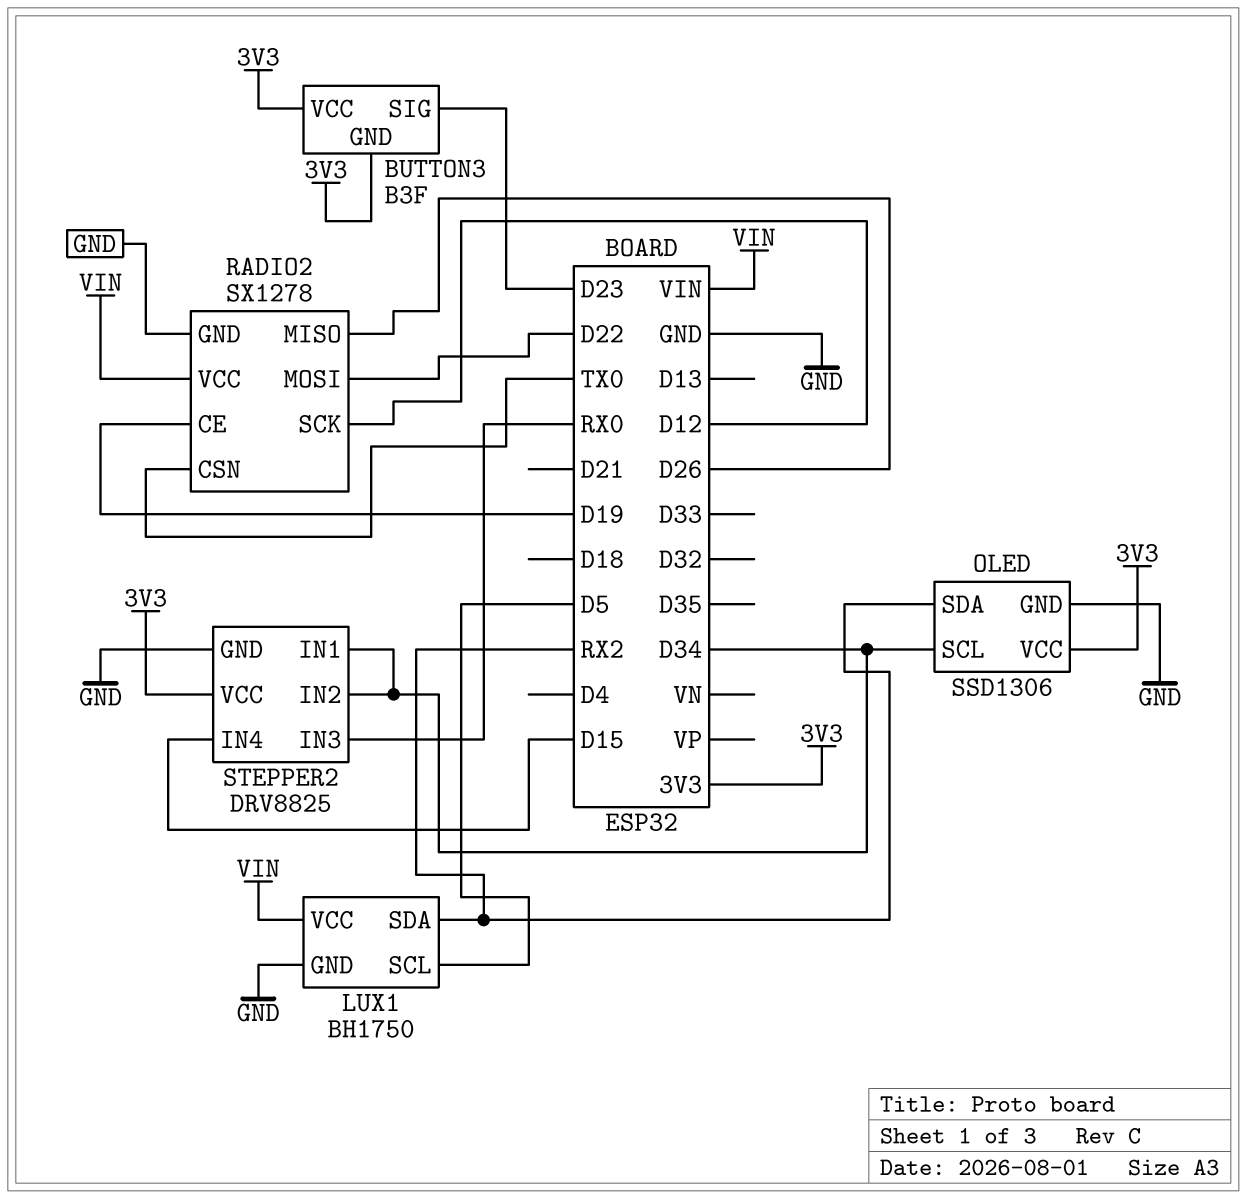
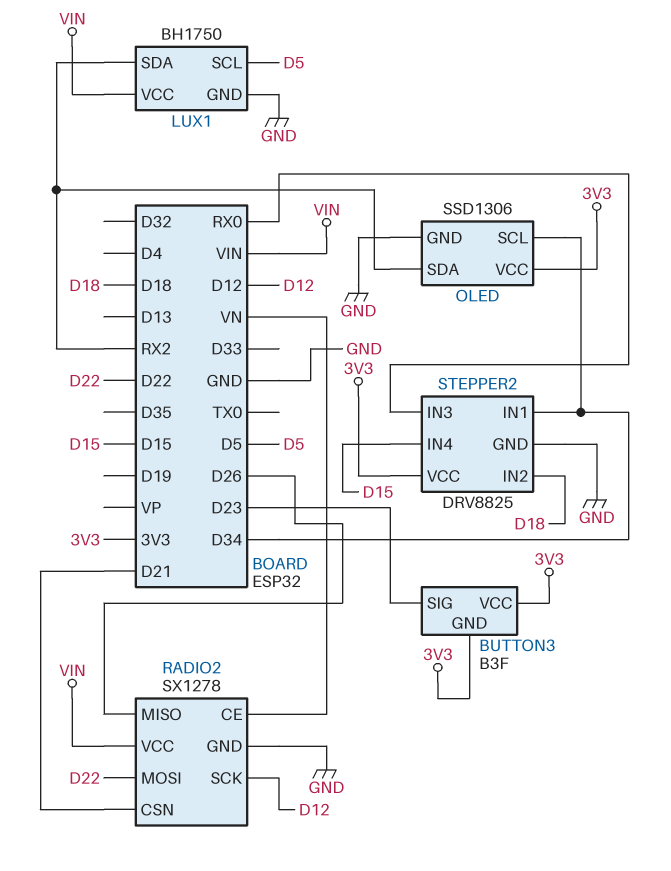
RADIO2 pin CE: D19 -> VN
RADIO2 pin CSN: TX0 -> D21
STEPPER2 pin IN2: D34 -> D18

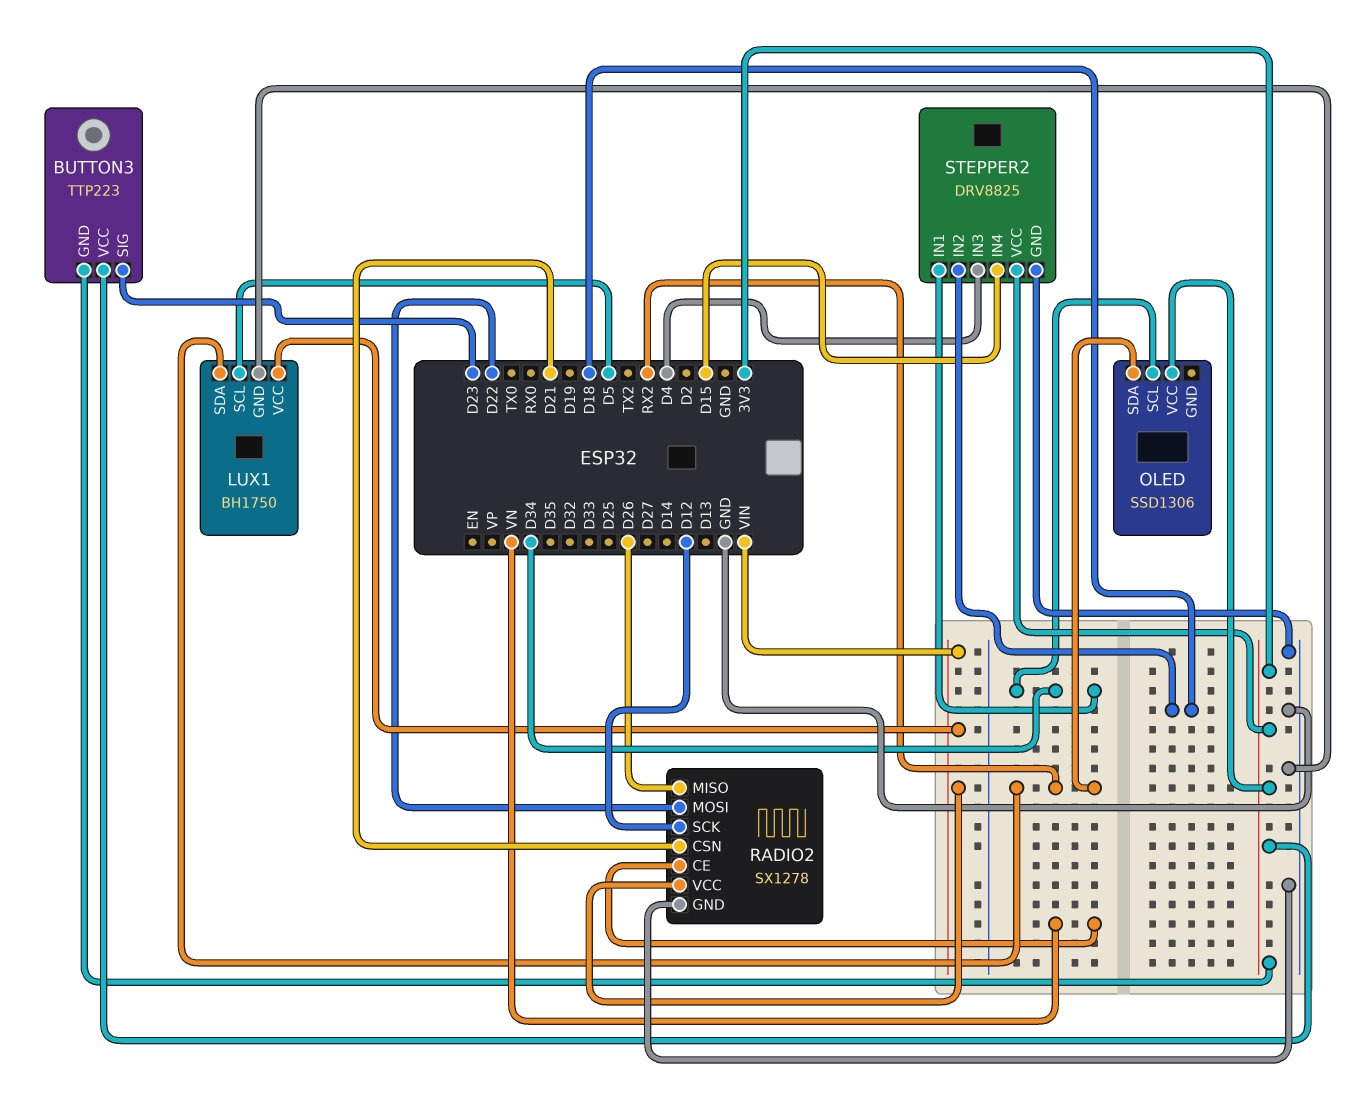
BUTTON3: B3F -> TTP223
OLED pin GND: GND -> none
STEPPER2 pin IN3: RX0 -> D4

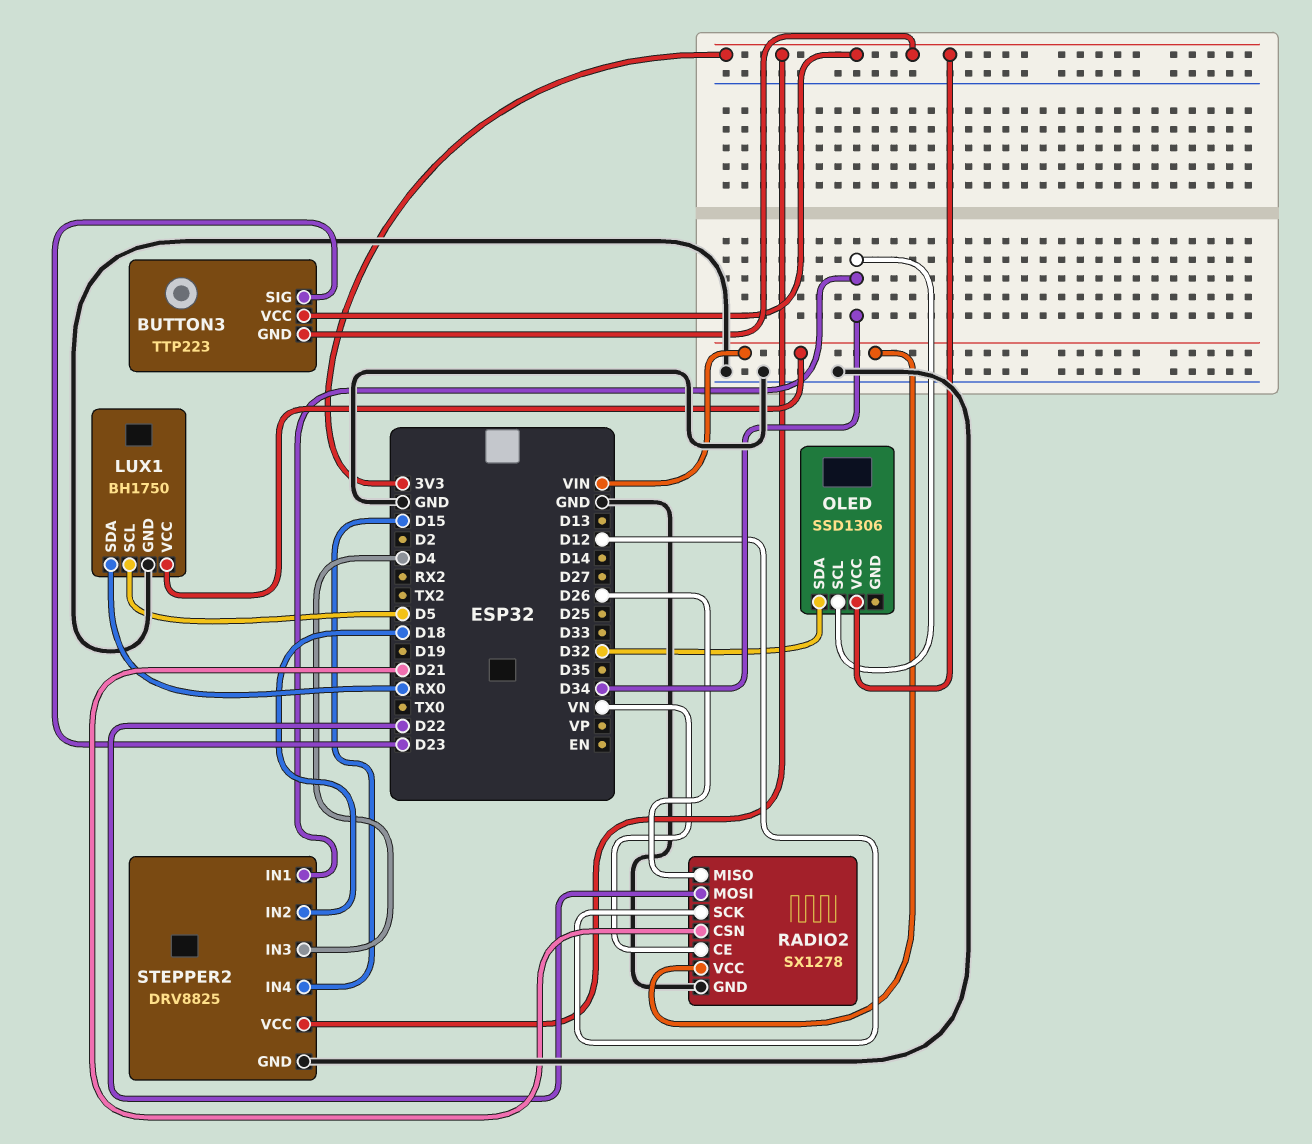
LUX1 pin SDA: RX2 -> RX0
OLED pin SDA: RX2 -> D32

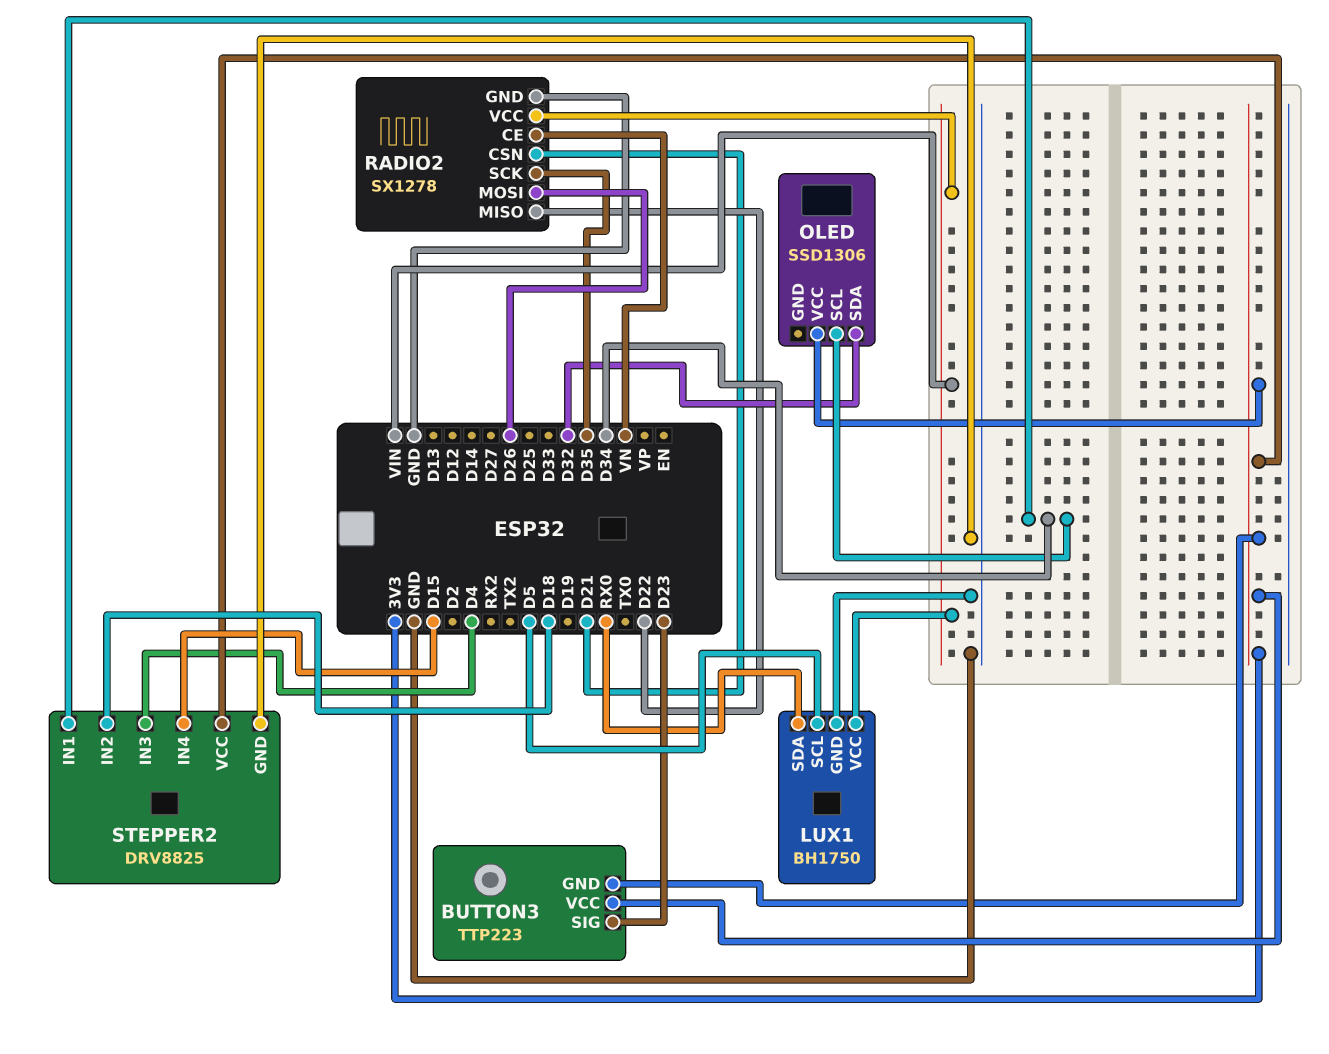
RADIO2 pin MISO: D26 -> D22
RADIO2 pin MOSI: D22 -> D26
RADIO2 pin SCK: D12 -> D35

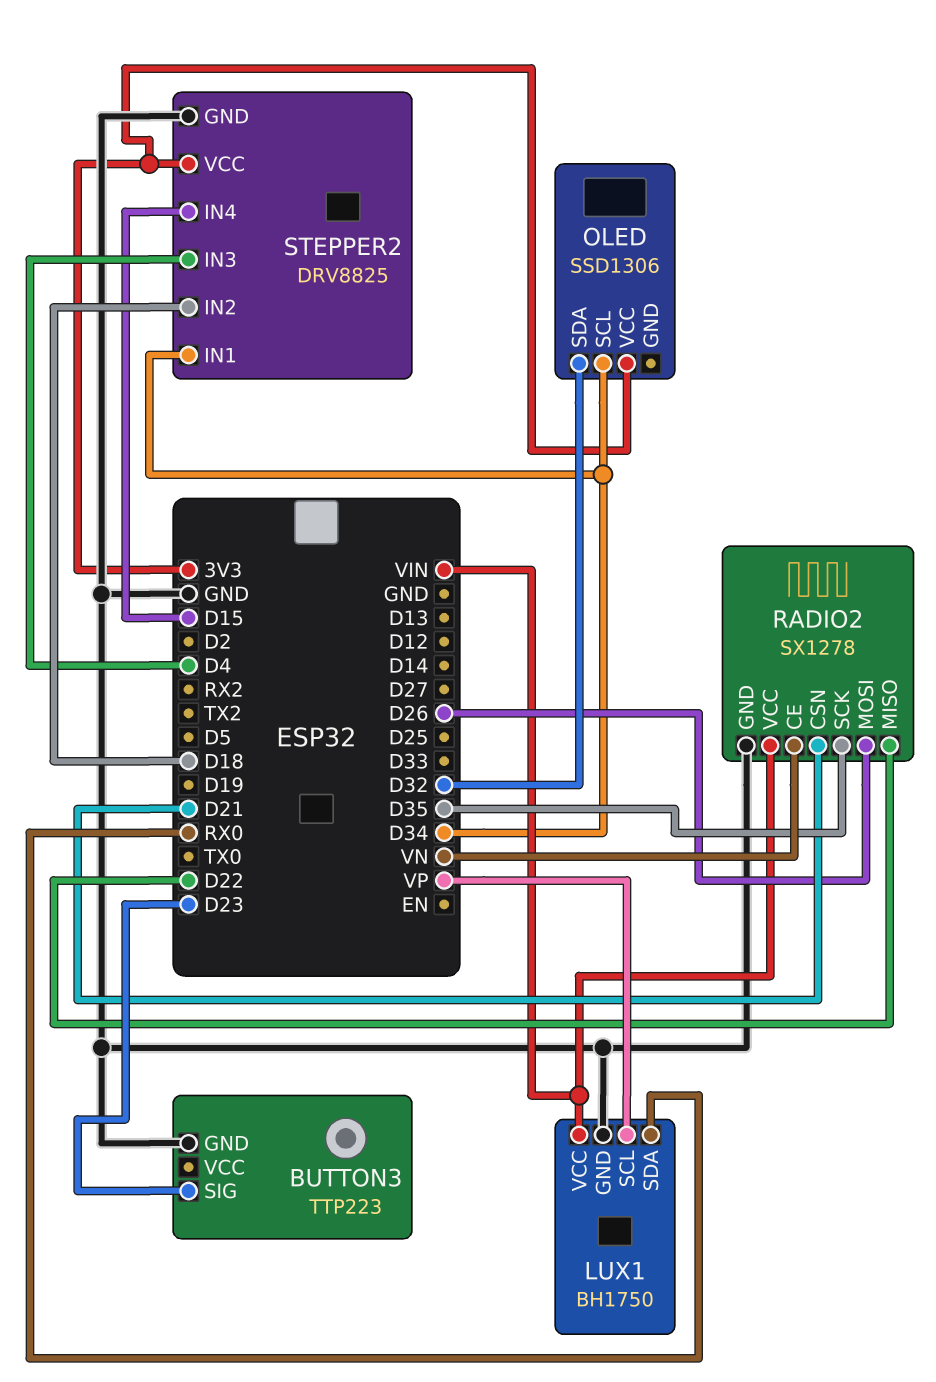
BUTTON3 pin GND: 3V3 -> GND
BUTTON3 pin VCC: 3V3 -> none
LUX1 pin SCL: D5 -> VP

